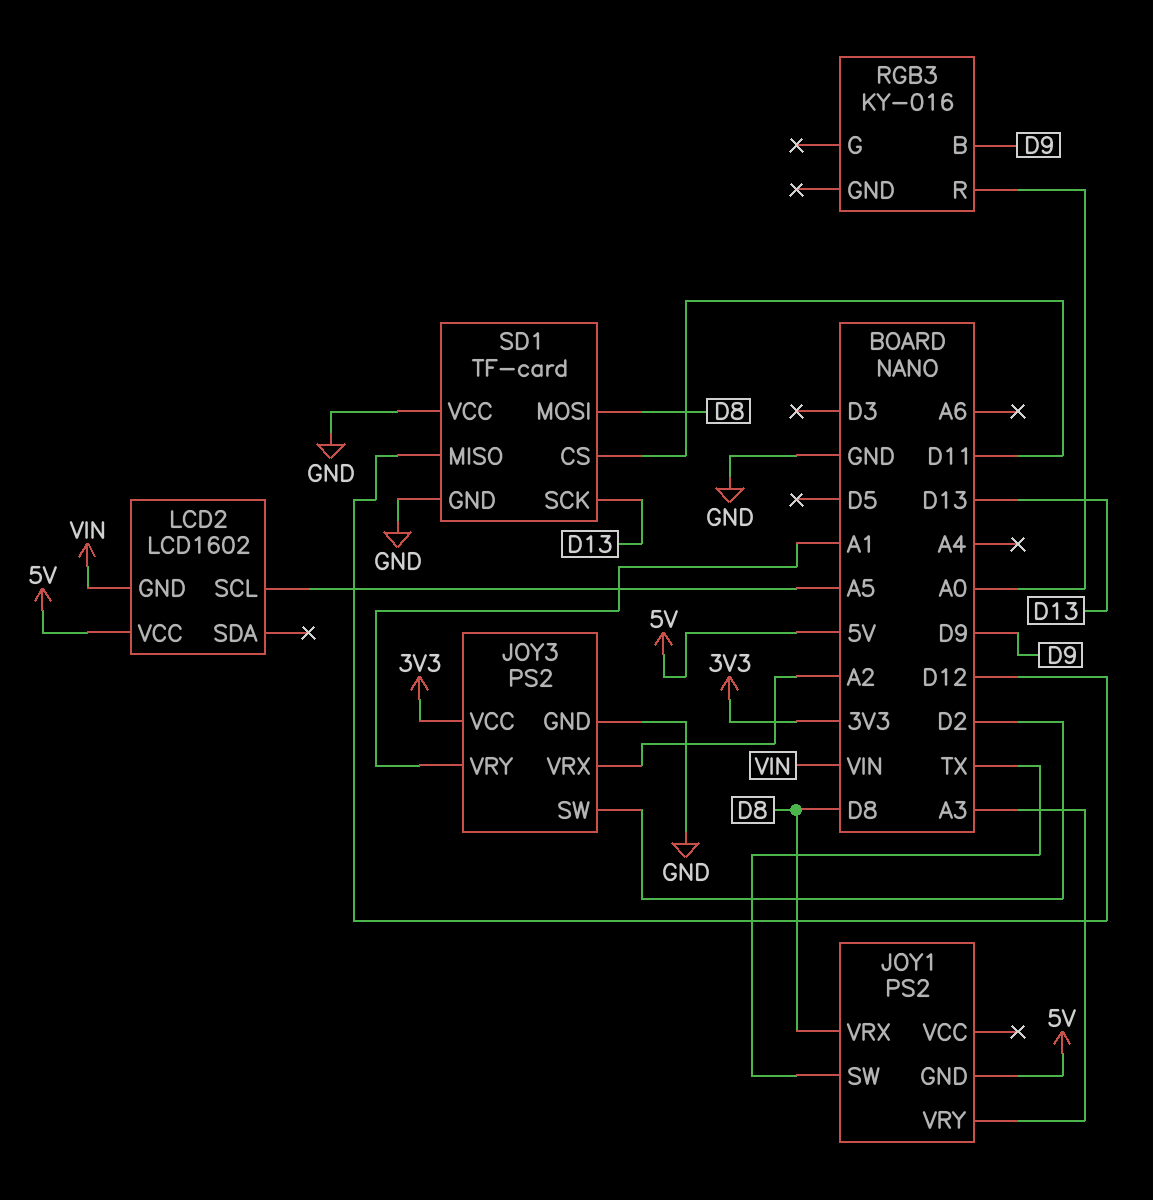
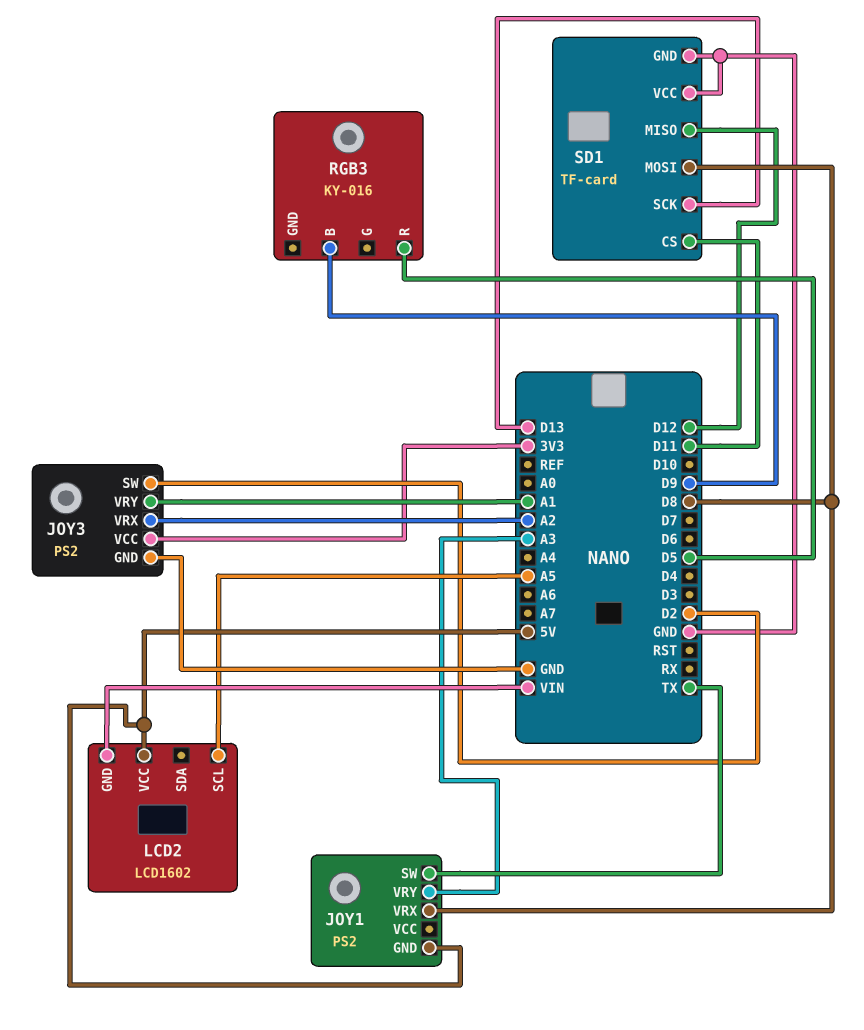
RGB3 pin R: A0 -> D5

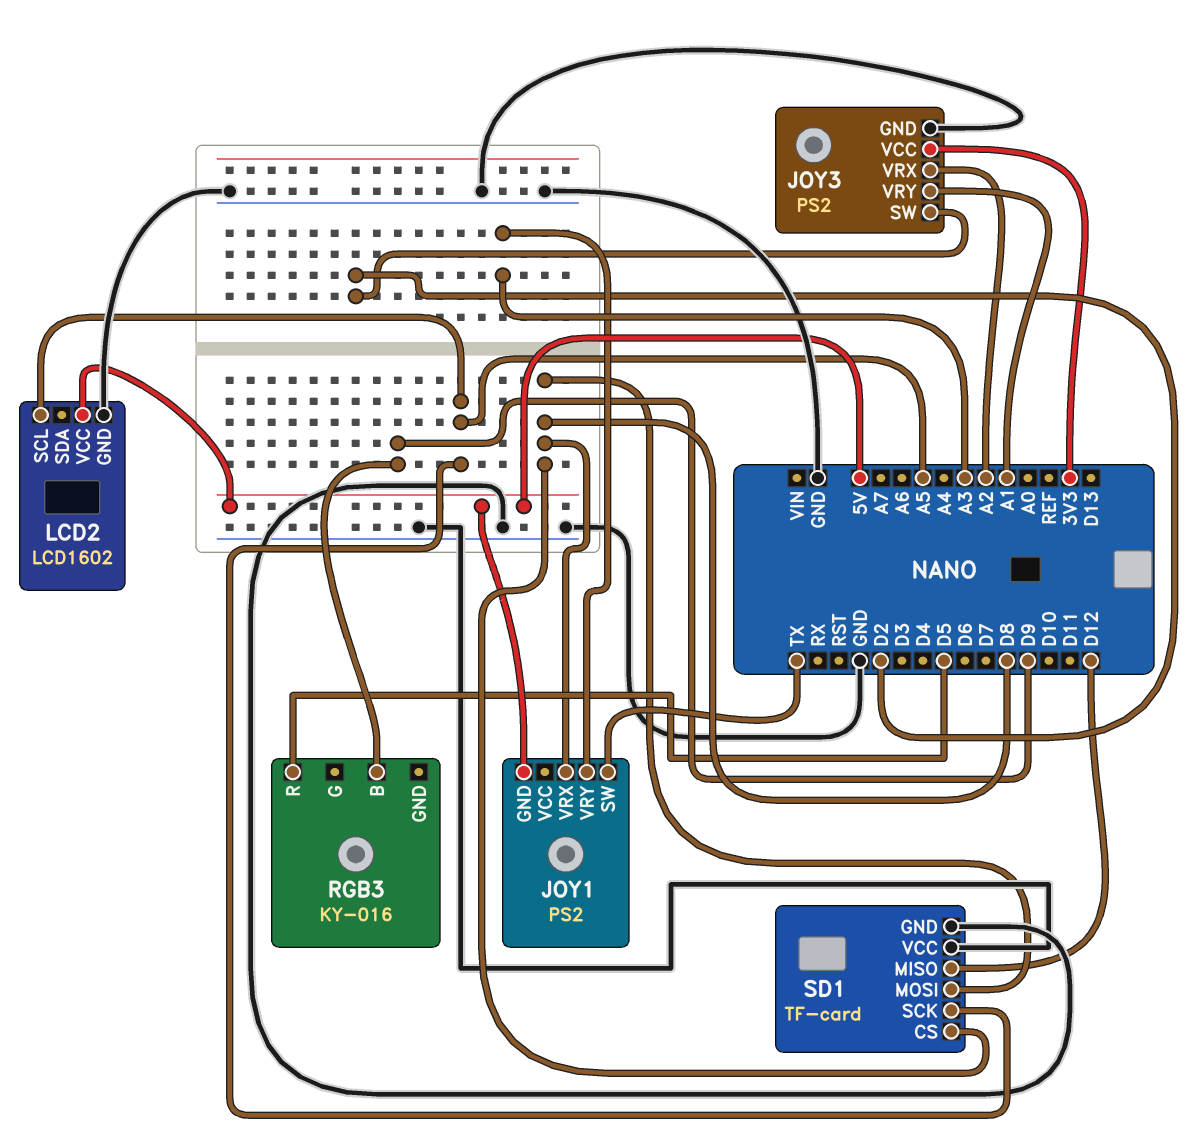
LCD2 pin GND: VIN -> GND
SD1 pin CS: D11 -> D8
SD1 pin SCK: D13 -> A5

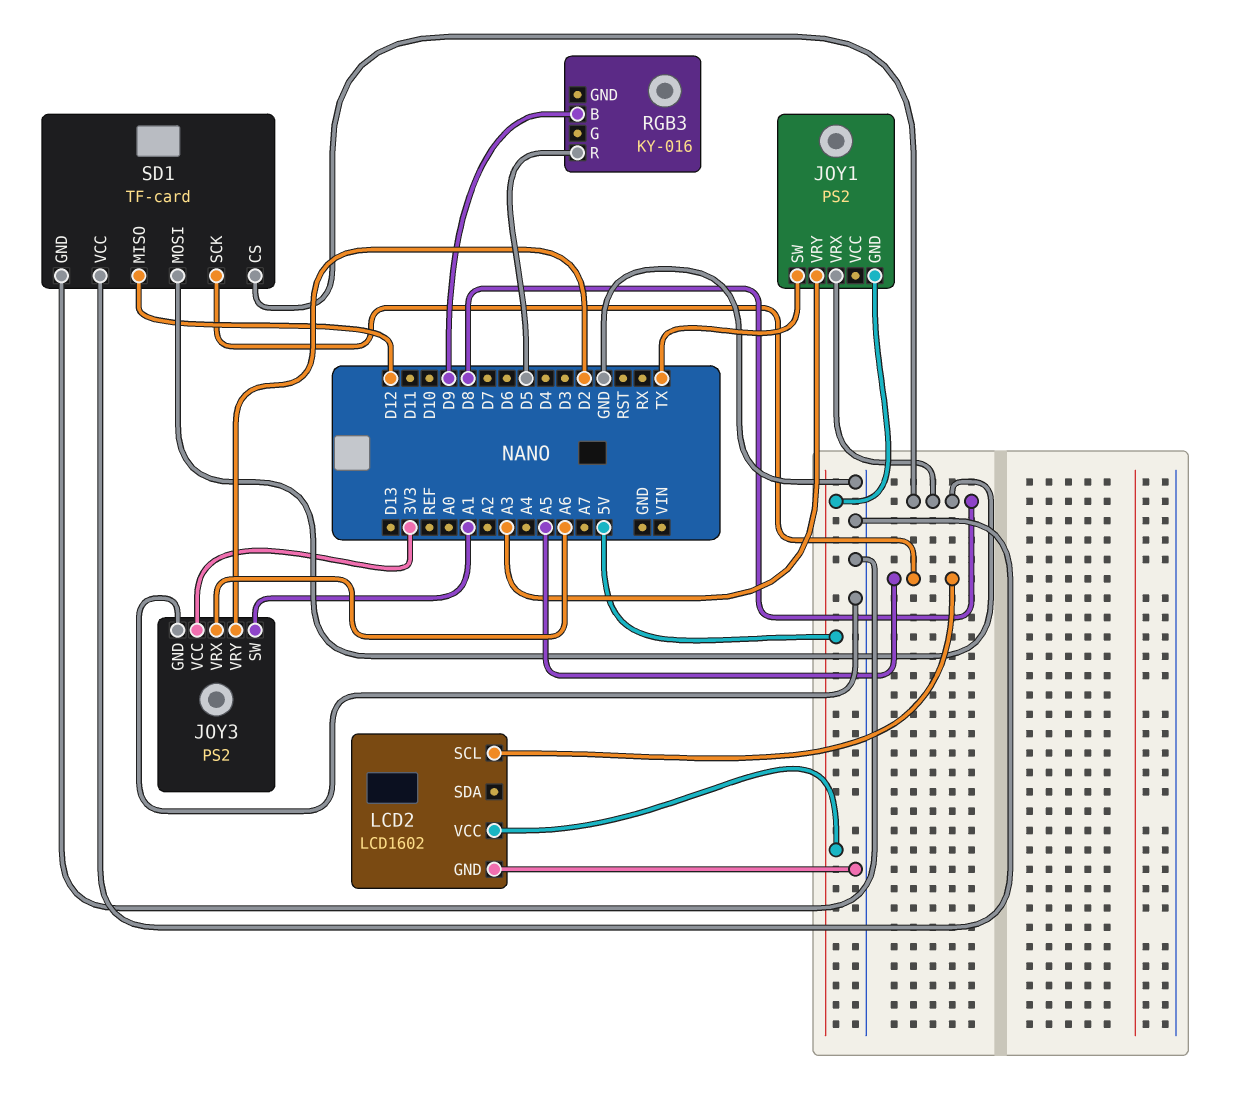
JOY3 pin SW: D2 -> A1
JOY3 pin VRX: A2 -> A6
JOY3 pin VRY: A1 -> D2

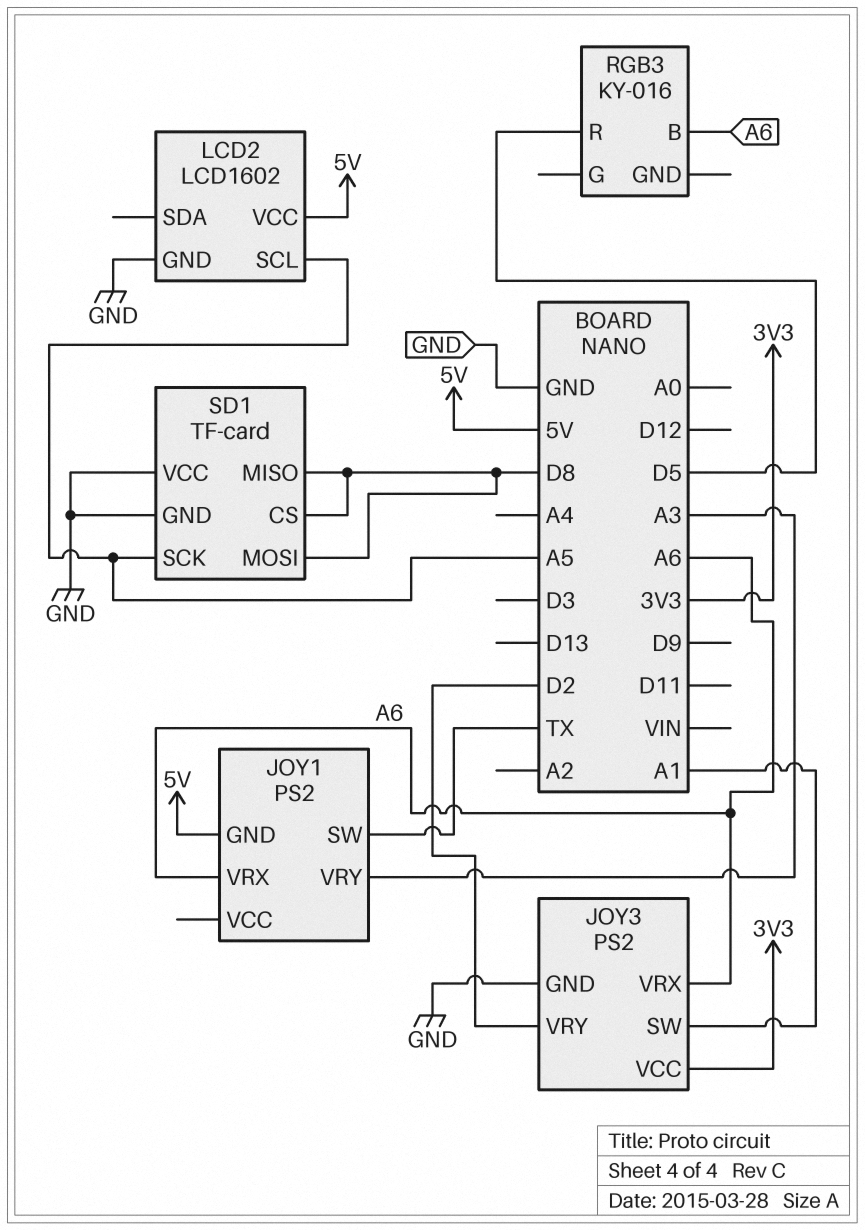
JOY1 pin VRX: D8 -> A6
RGB3 pin B: D9 -> A6
SD1 pin MISO: D12 -> D8

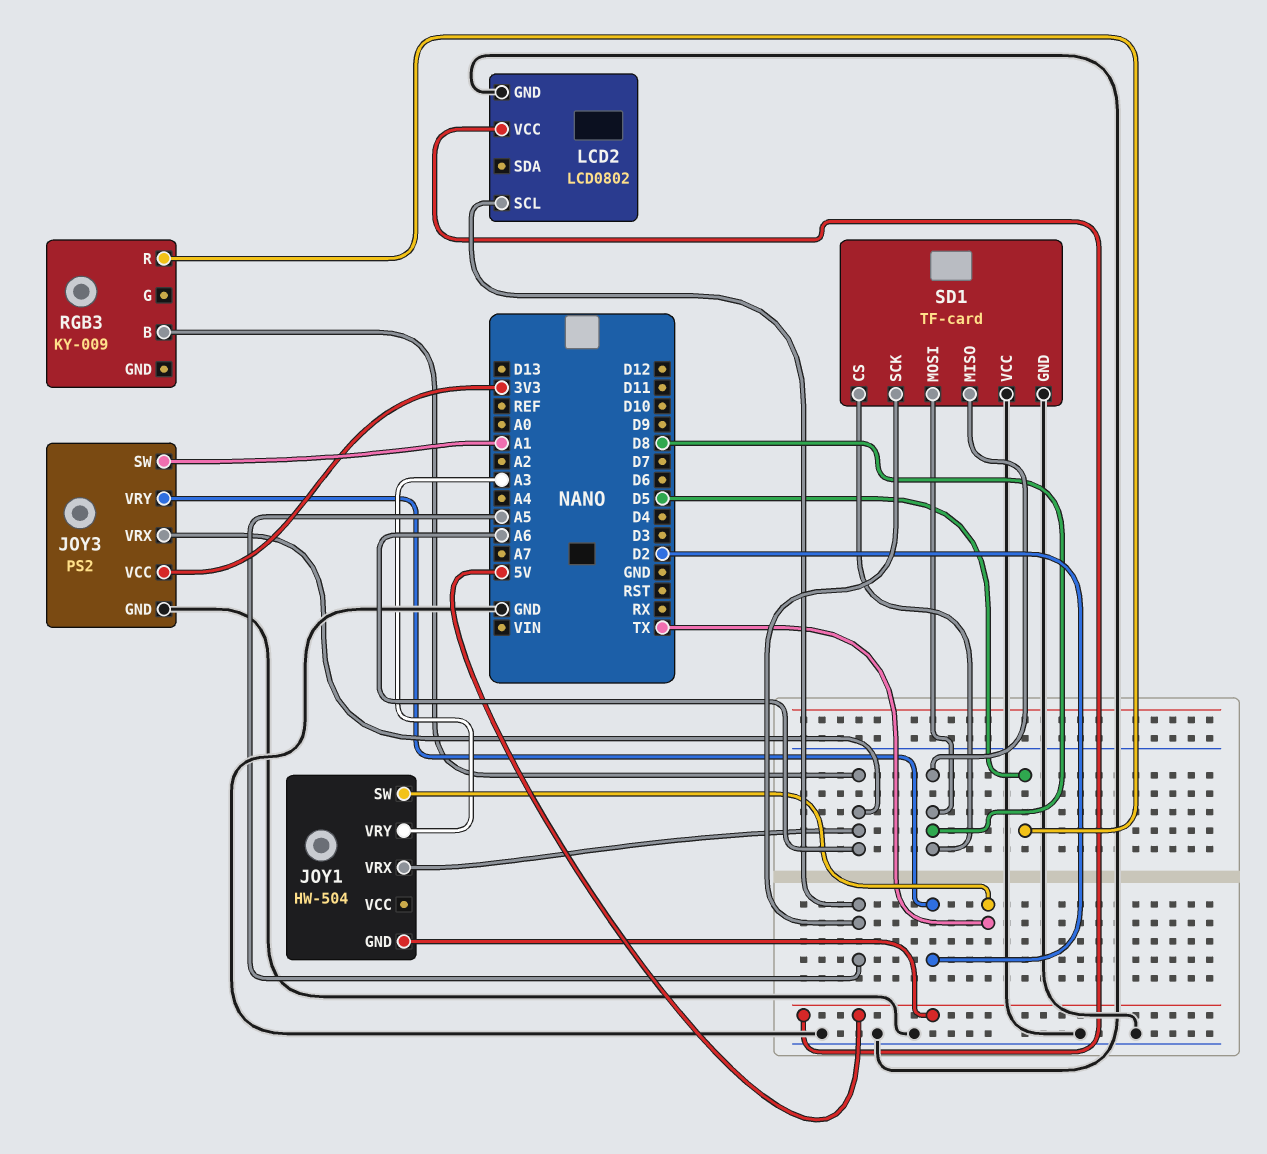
JOY1: PS2 -> HW-504
LCD2: LCD1602 -> LCD0802
RGB3: KY-016 -> KY-009

